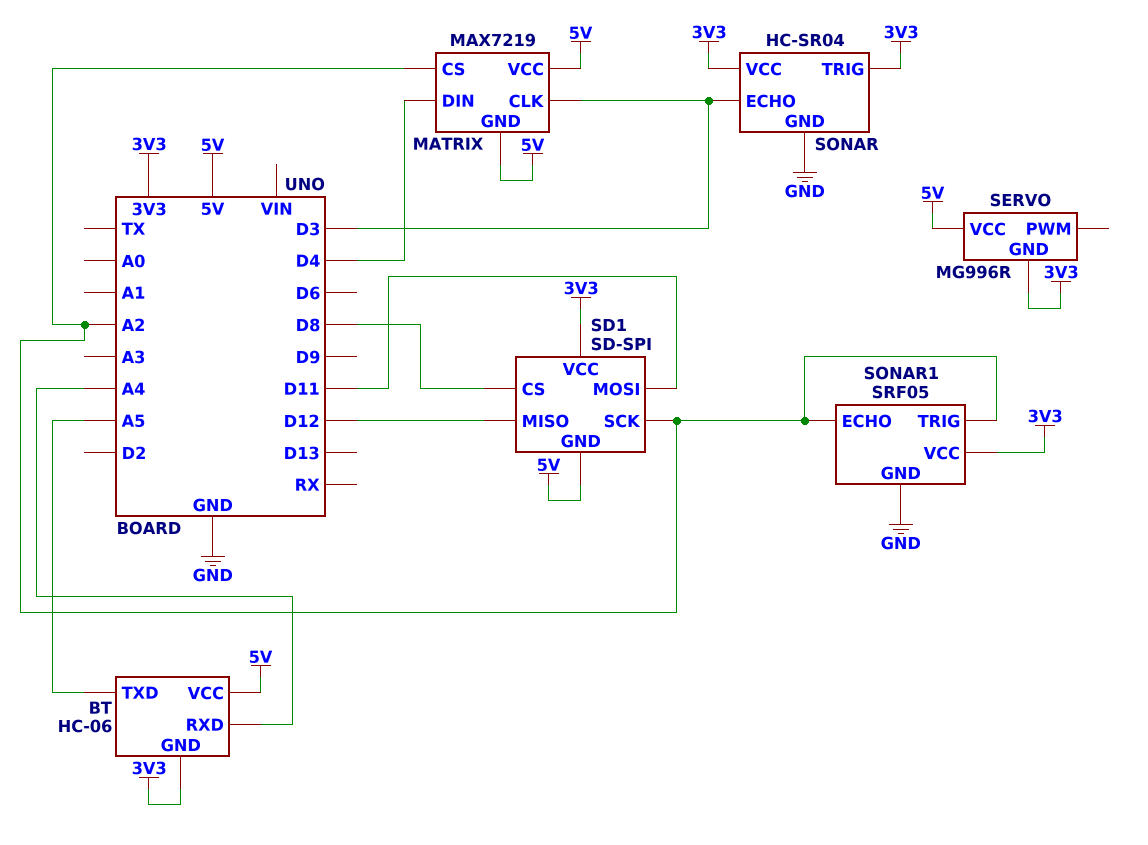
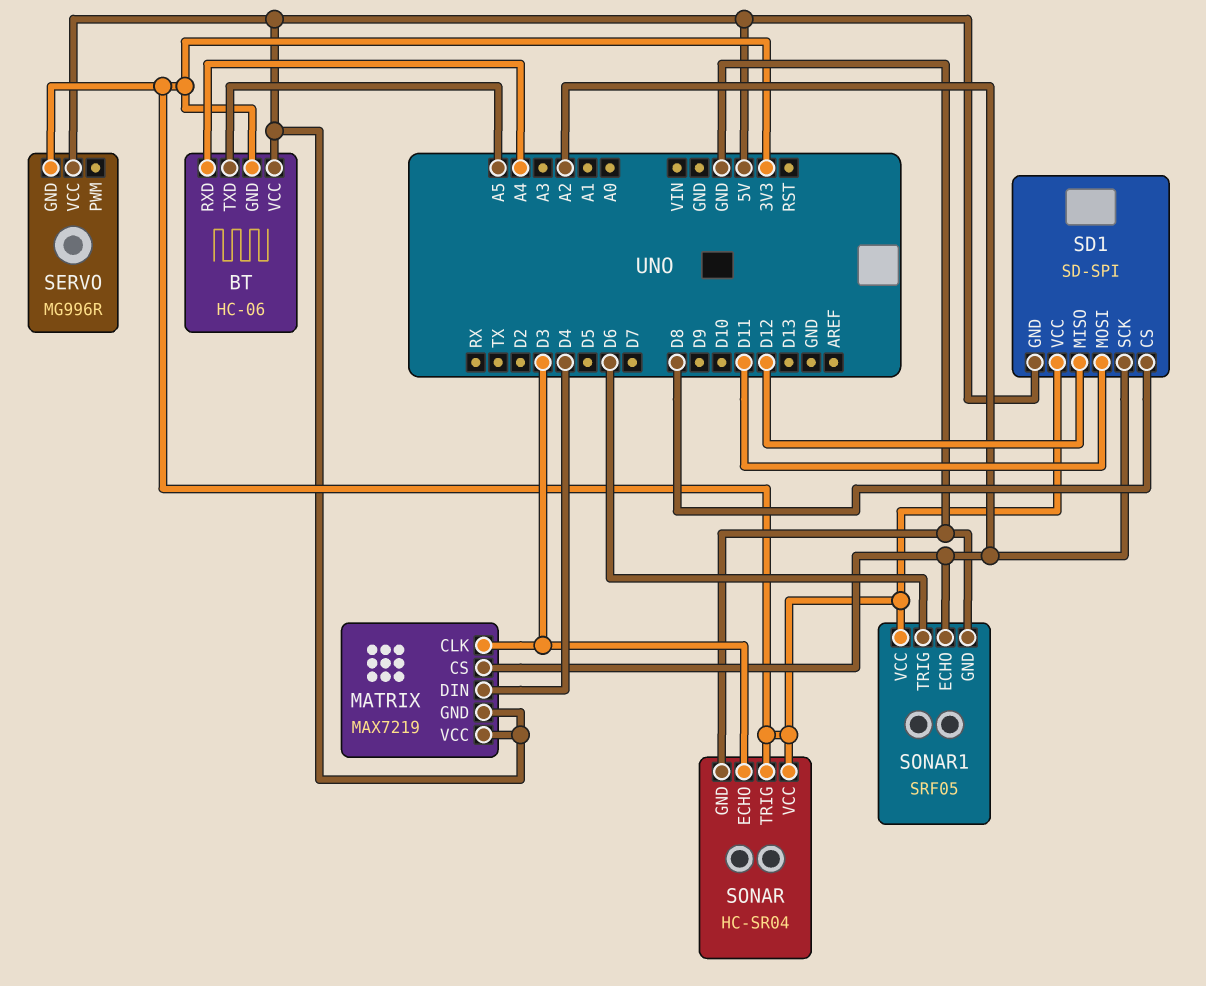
SONAR1 pin TRIG: A2 -> D6

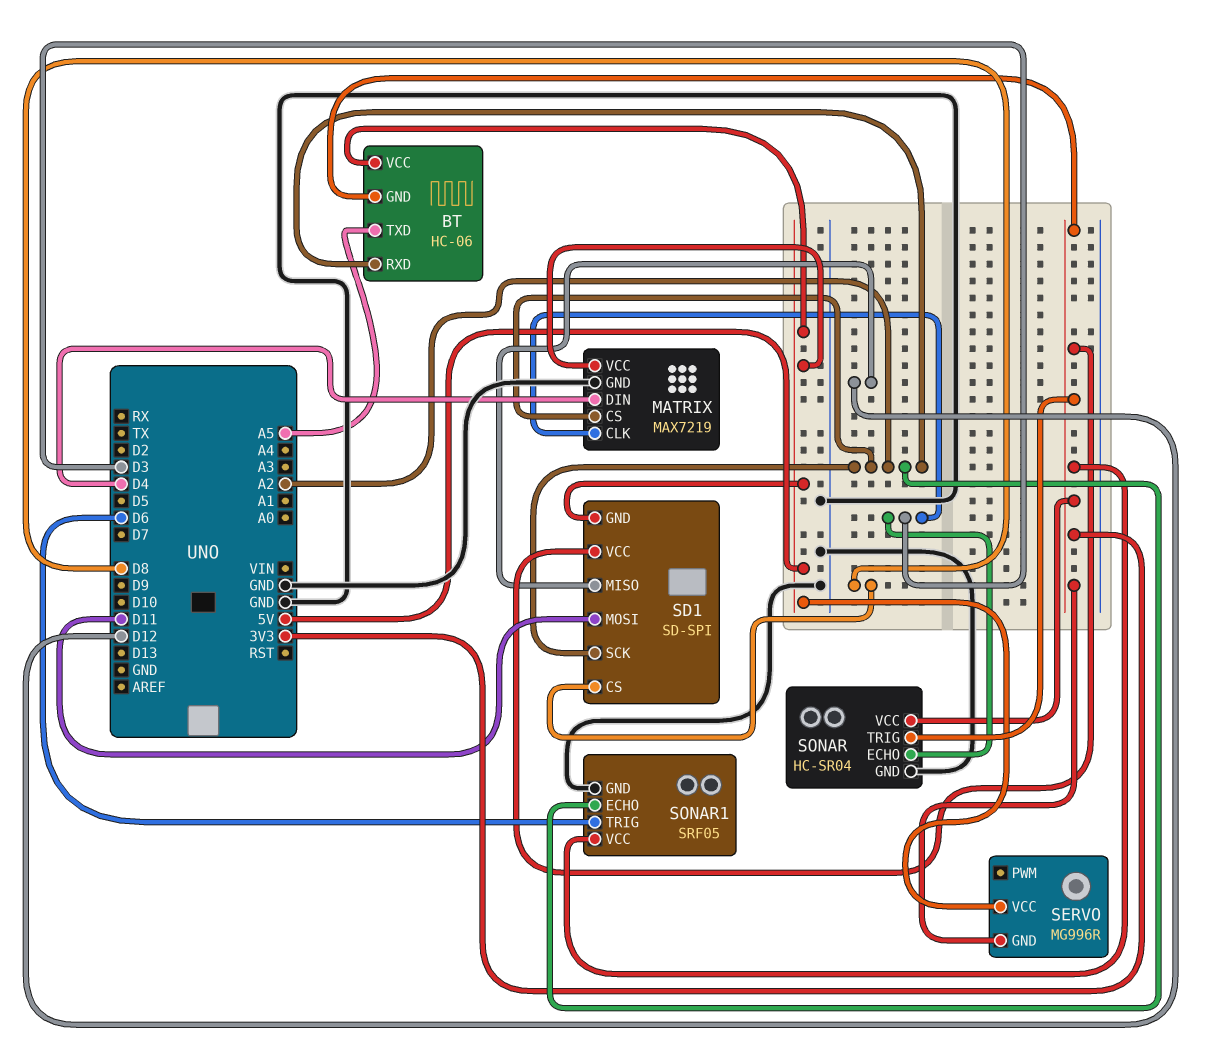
BT pin RXD: A4 -> A2
MATRIX pin GND: 5V -> GND

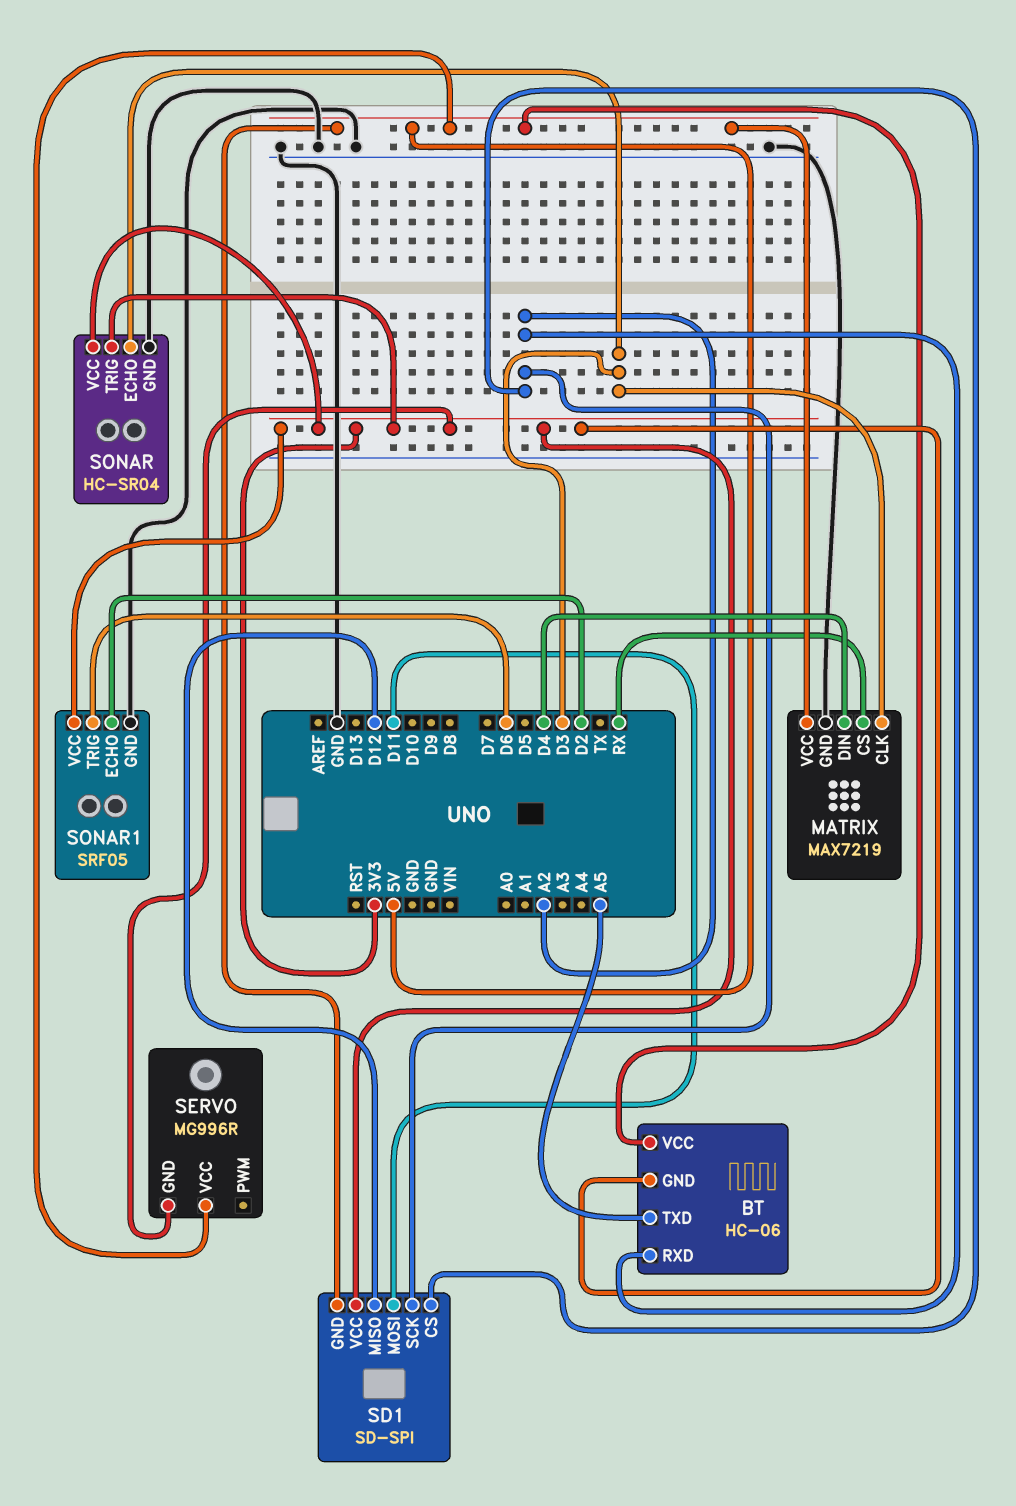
MATRIX pin CS: A2 -> RX
SD1 pin CS: D8 -> A2
SONAR1 pin ECHO: A2 -> D2

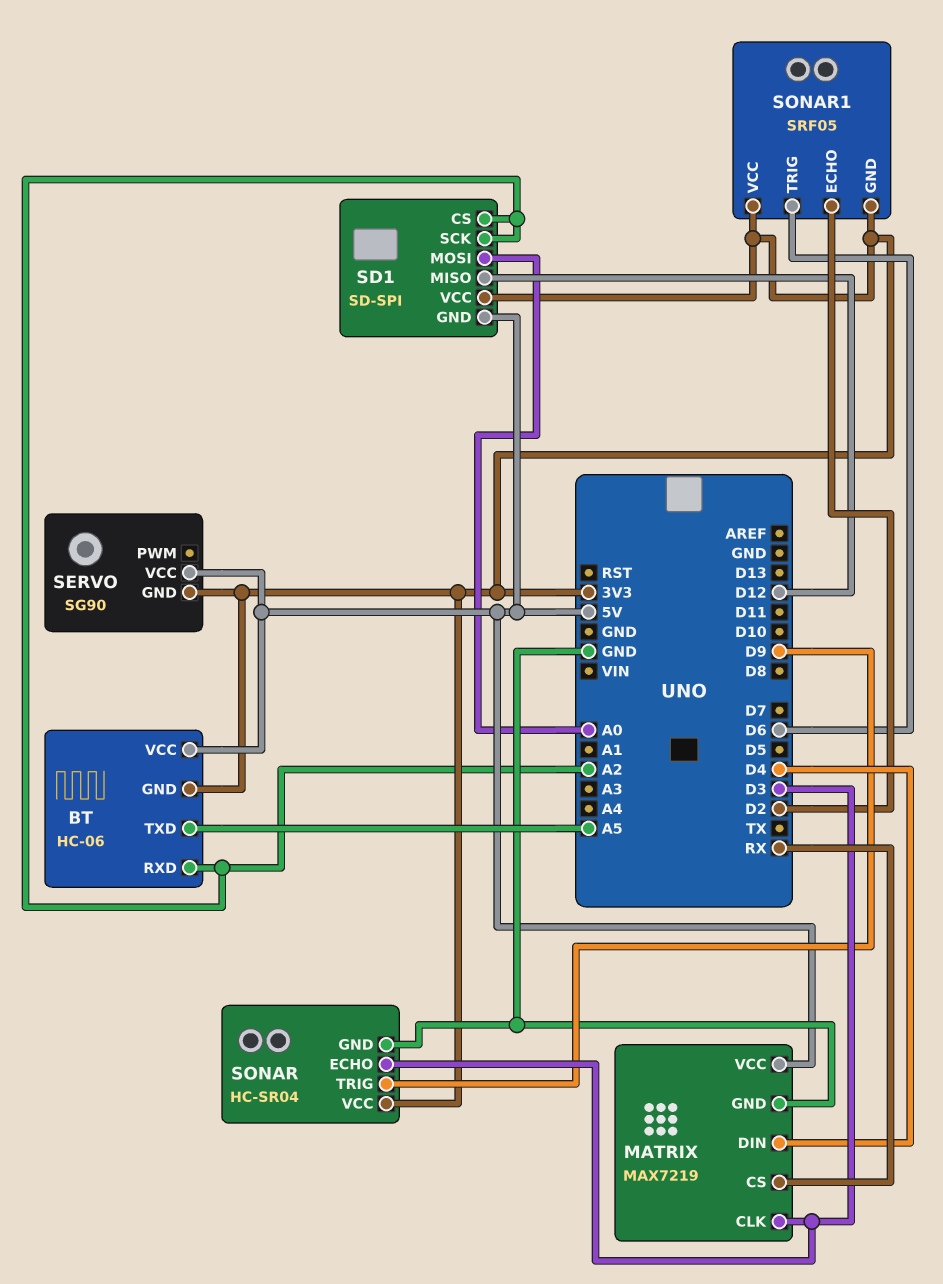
SD1 pin MOSI: D11 -> A0
SERVO: MG996R -> SG90
SONAR pin TRIG: 3V3 -> D9
SONAR1 pin GND: GND -> 3V3

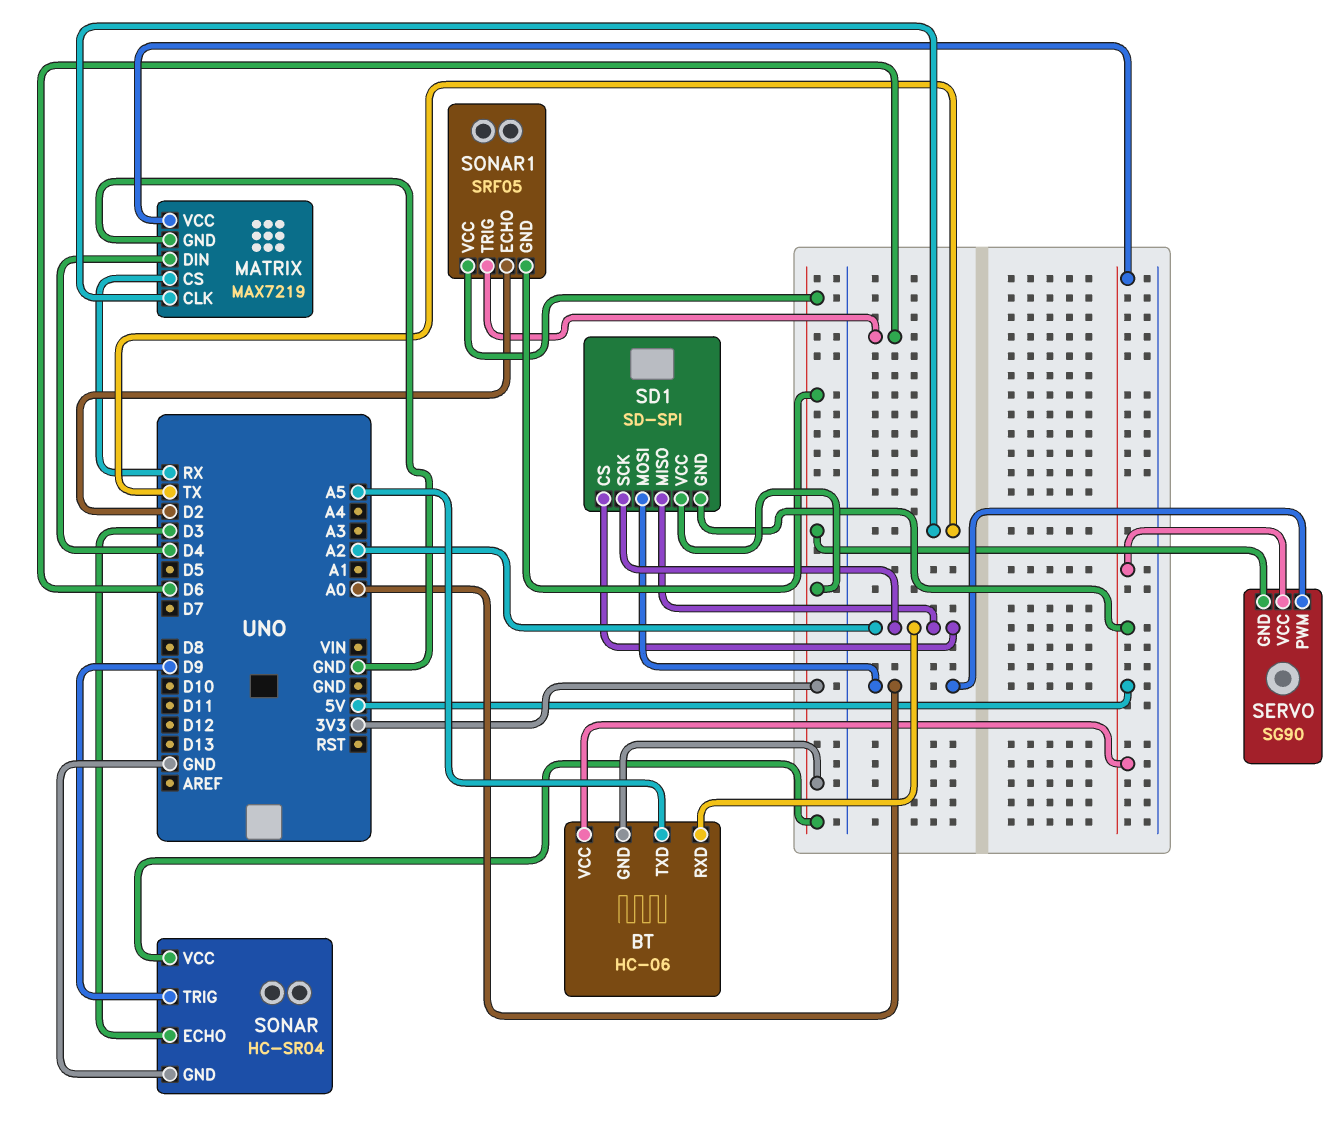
MATRIX pin CLK: D3 -> TX
SD1 pin MISO: D12 -> A2
SERVO pin PWM: none -> A0

